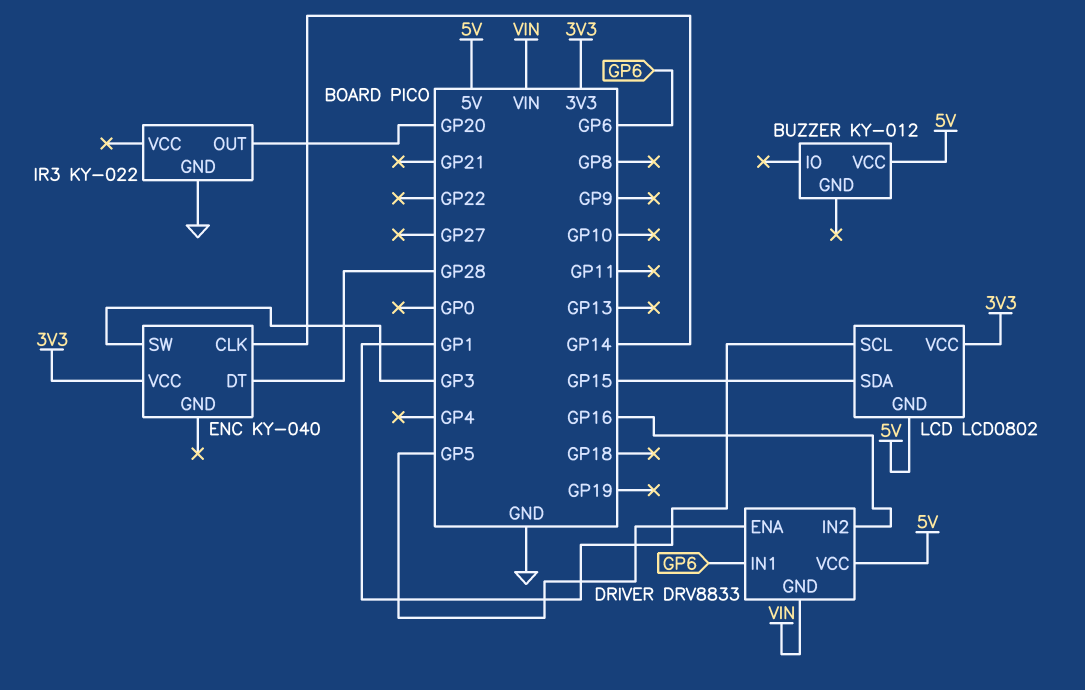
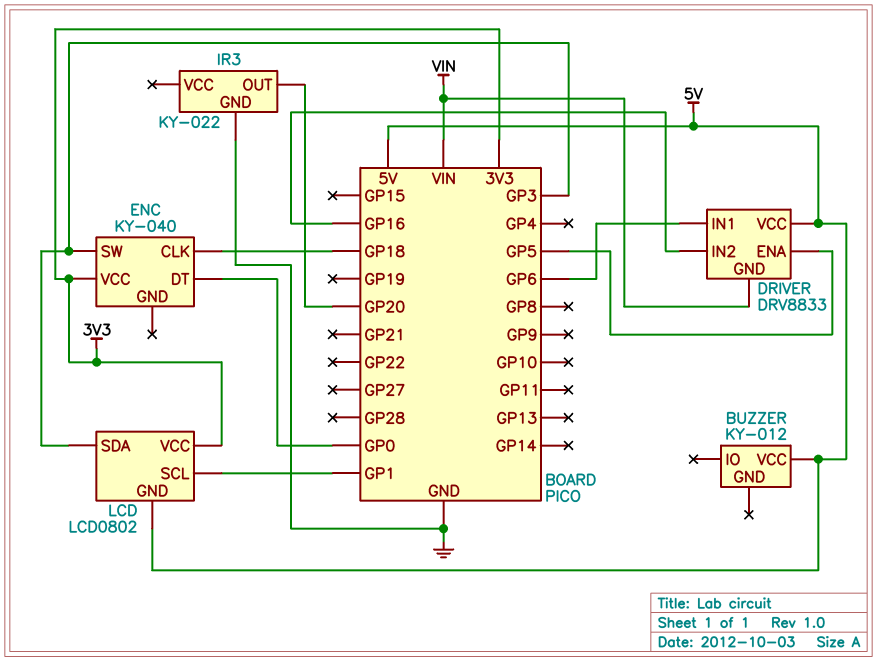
ENC pin CLK: GP14 -> GP18
ENC pin DT: GP28 -> GP0
LCD pin SDA: GP15 -> GP3

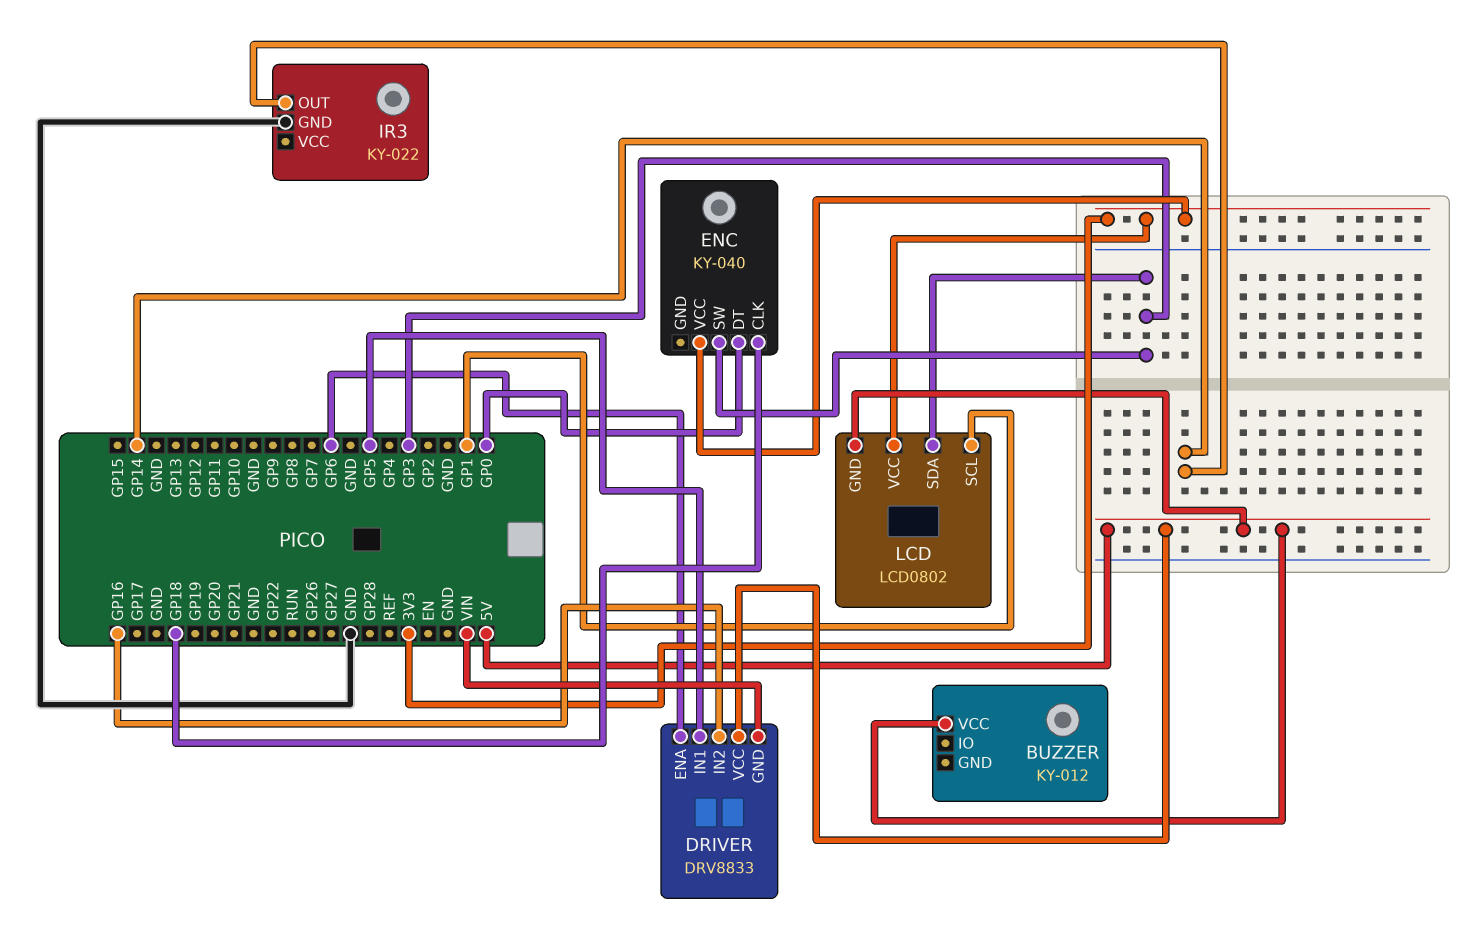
DRIVER pin ENA: GP5 -> GP6
DRIVER pin IN1: GP6 -> GP5
IR3 pin OUT: GP20 -> GP14

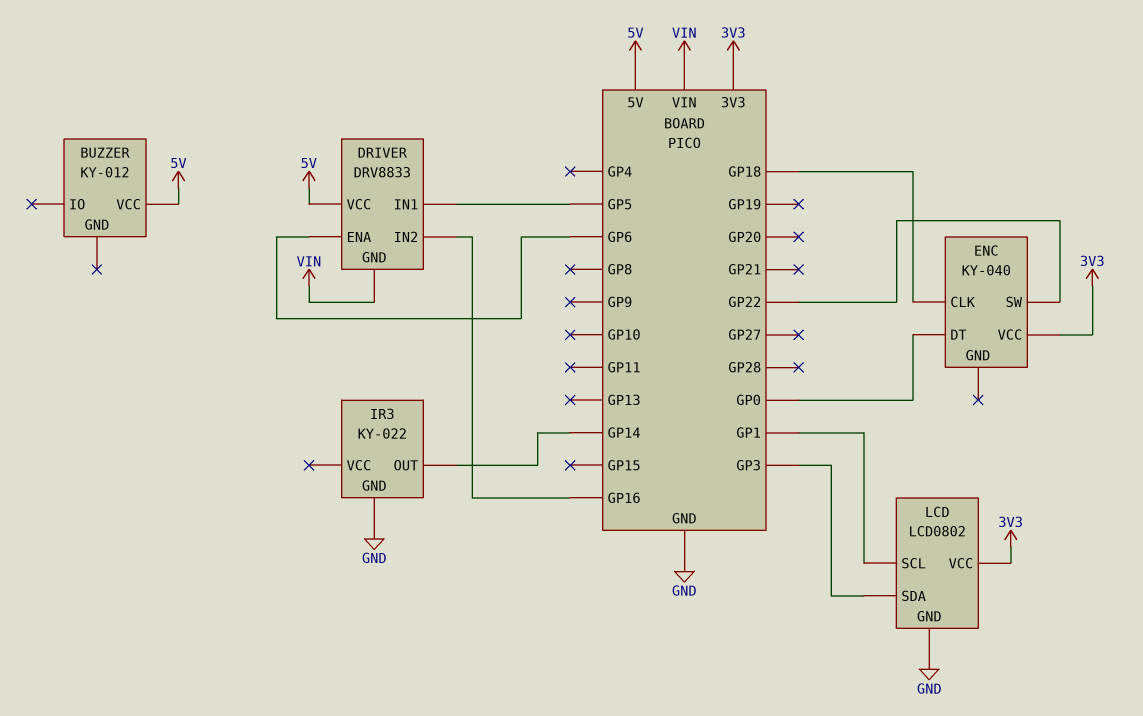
ENC pin SW: GP3 -> GP22
LCD pin GND: 5V -> GND

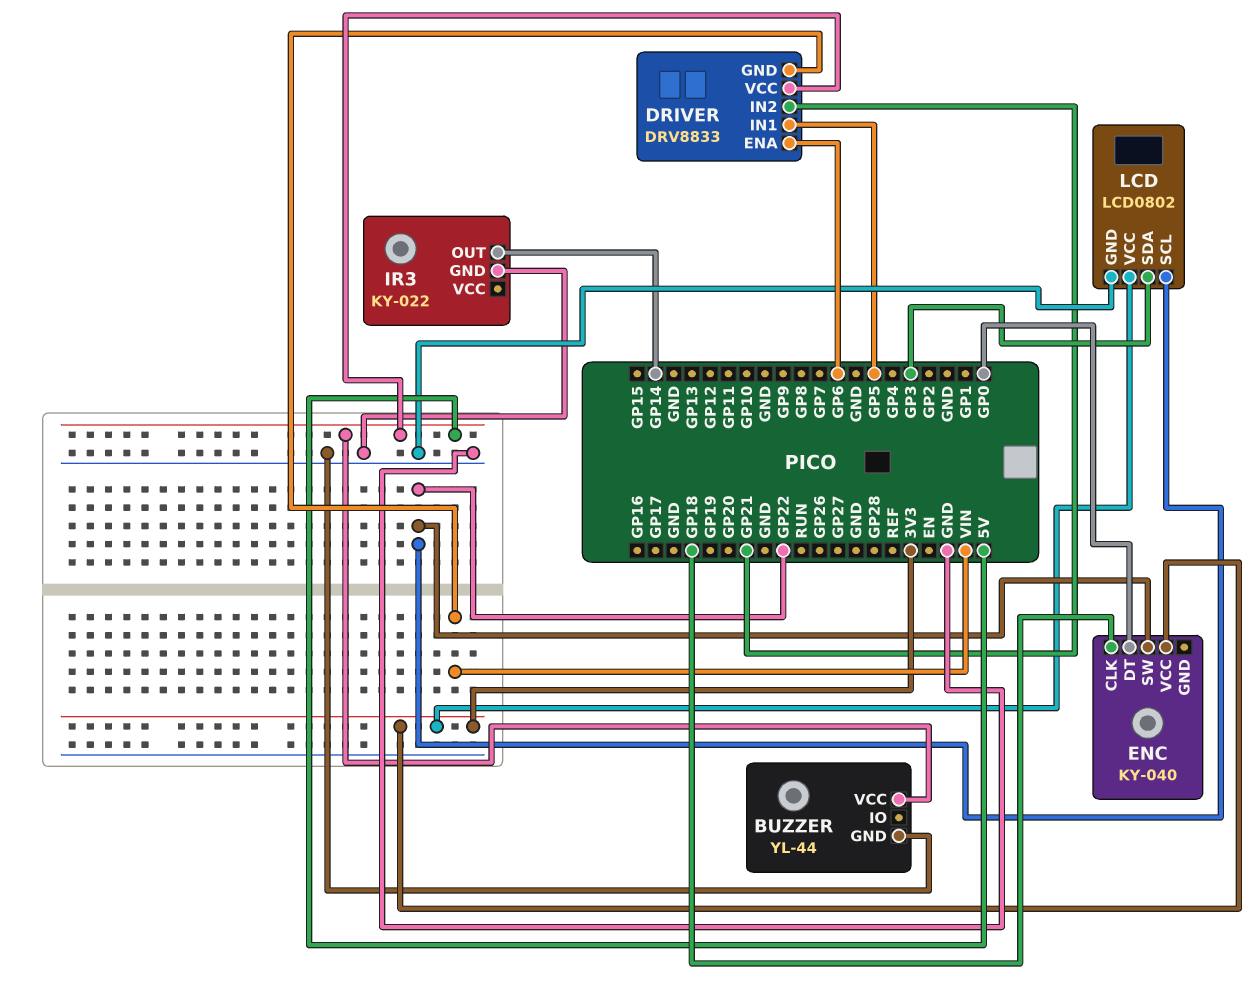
BUZZER: KY-012 -> YL-44
BUZZER pin GND: none -> GND
DRIVER pin IN2: GP16 -> GP21
LCD pin SCL: GP1 -> GP22

